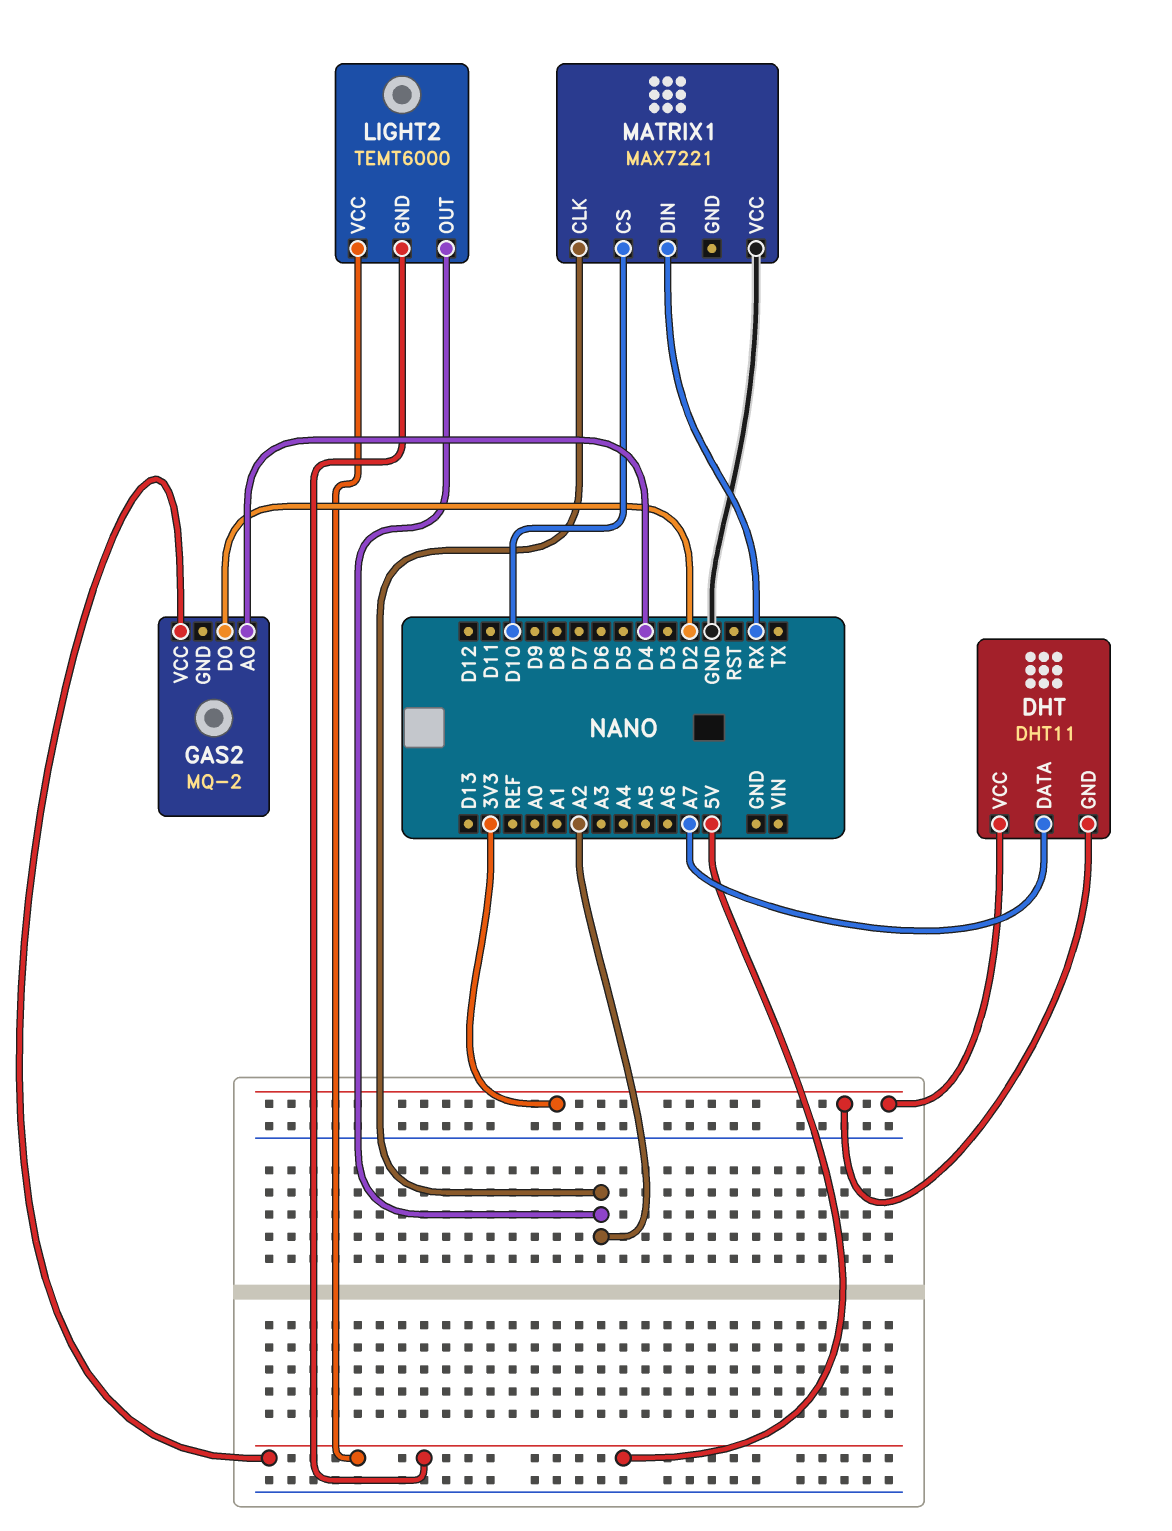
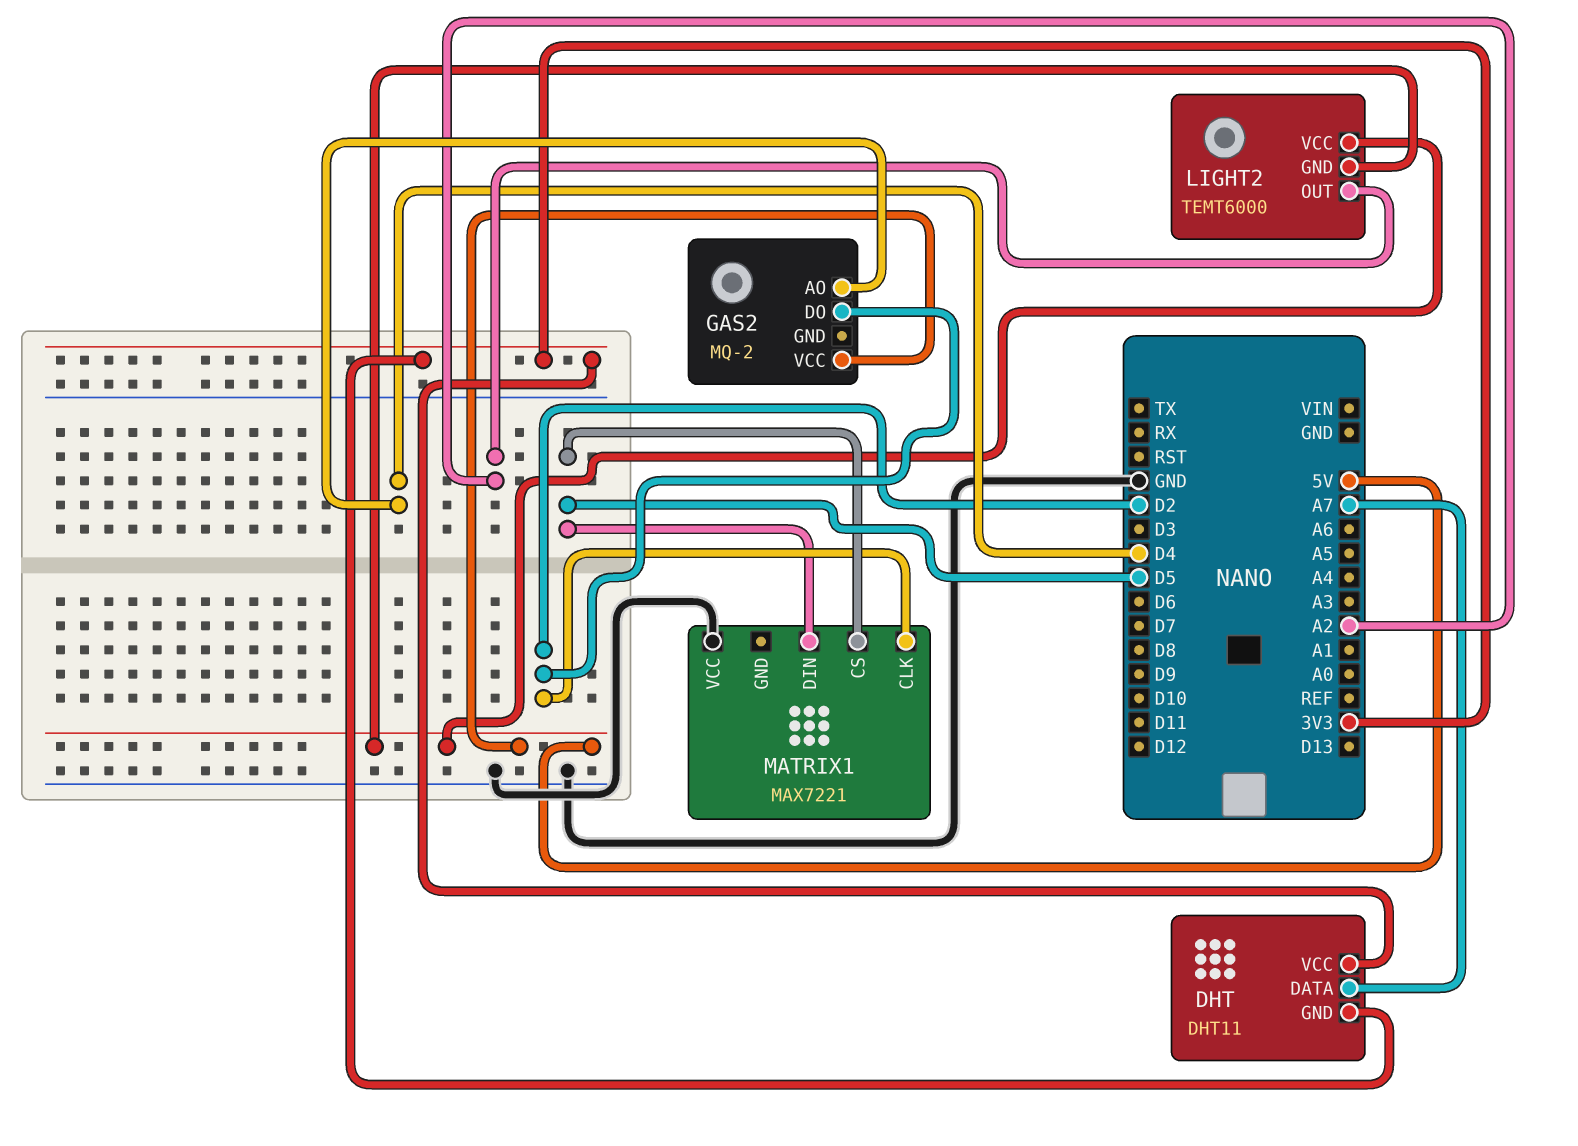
MATRIX1 pin CLK: A2 -> D2
MATRIX1 pin CS: D10 -> D5
MATRIX1 pin DIN: RX -> D5

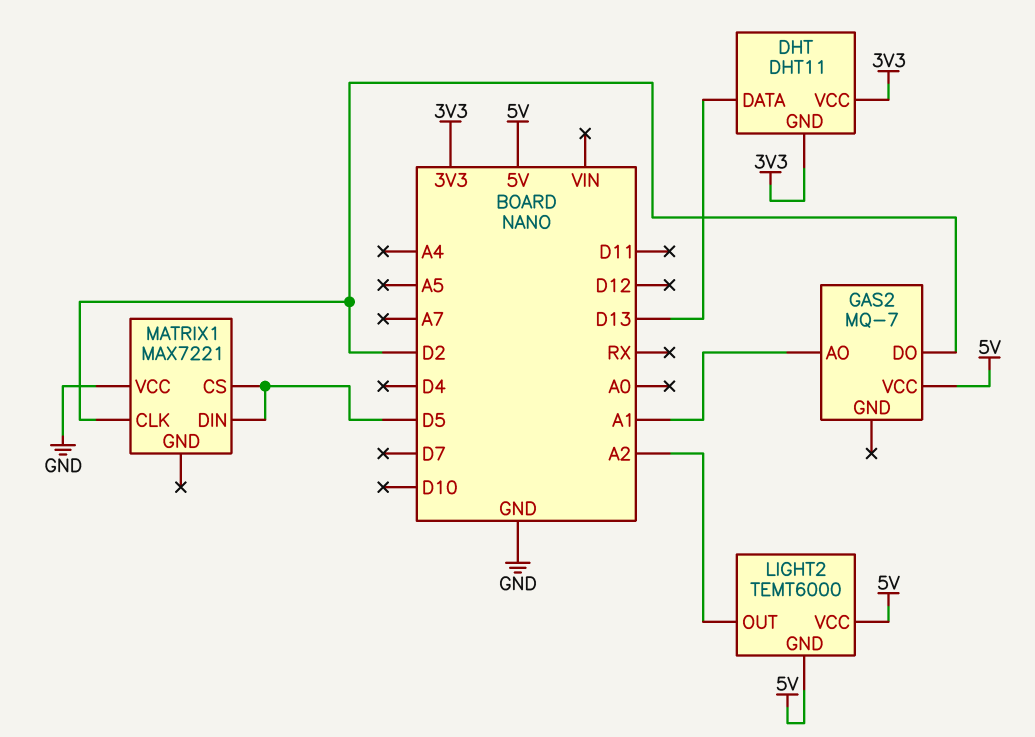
DHT pin DATA: A7 -> D13
GAS2: MQ-2 -> MQ-7
GAS2 pin AO: D4 -> A1

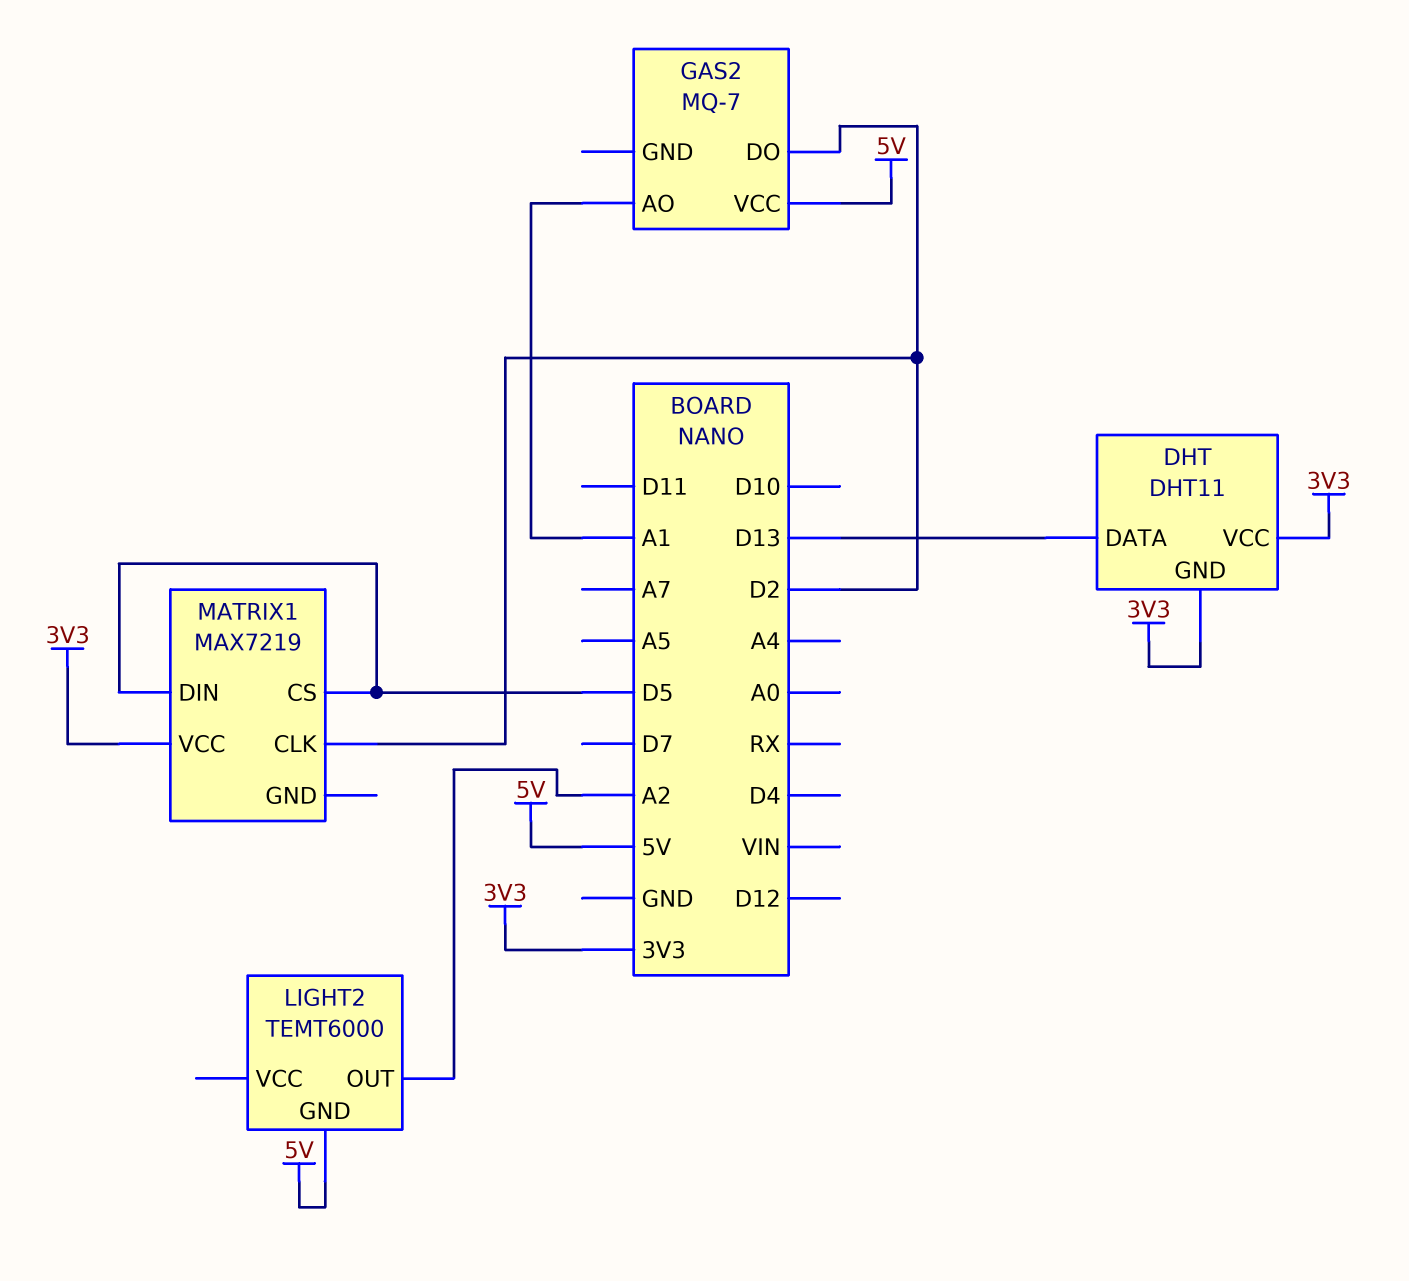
LIGHT2 pin VCC: 5V -> none
MATRIX1: MAX7221 -> MAX7219
MATRIX1 pin VCC: GND -> 3V3

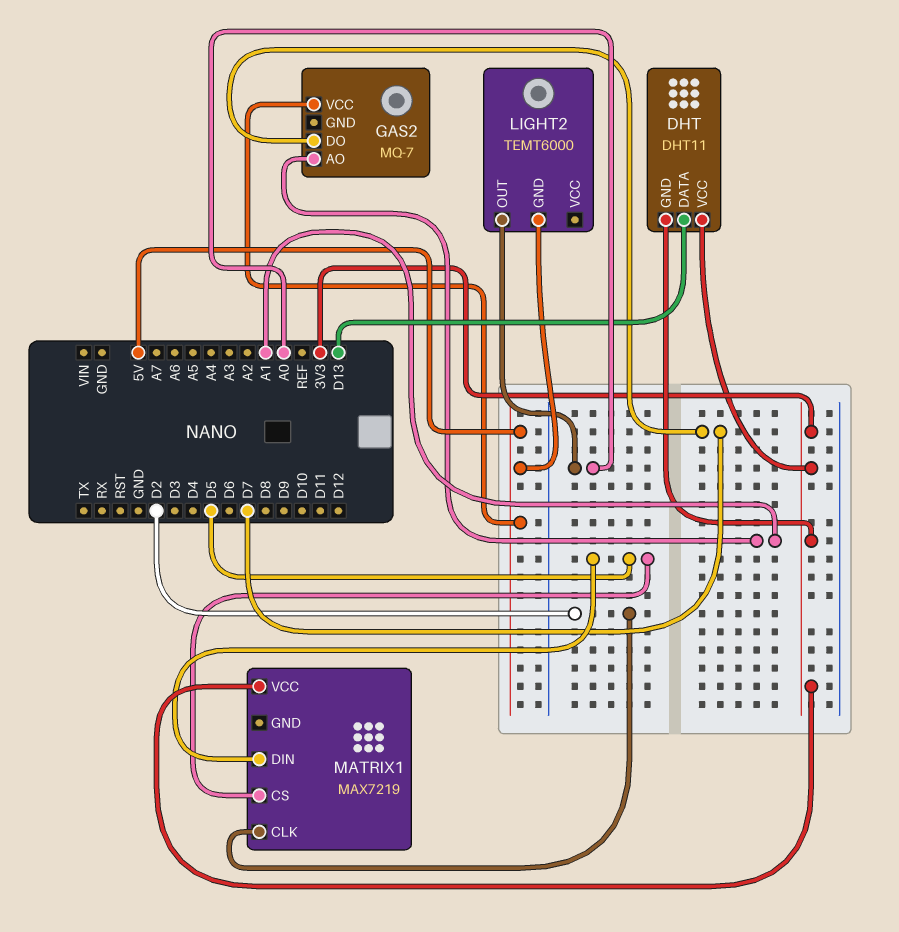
GAS2 pin DO: D2 -> D7
LIGHT2 pin OUT: A2 -> A0

